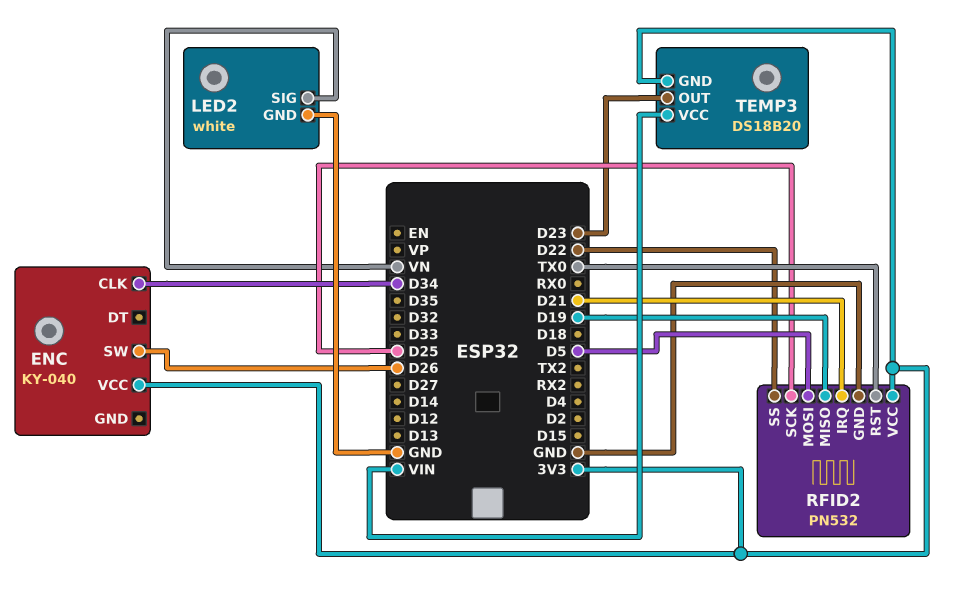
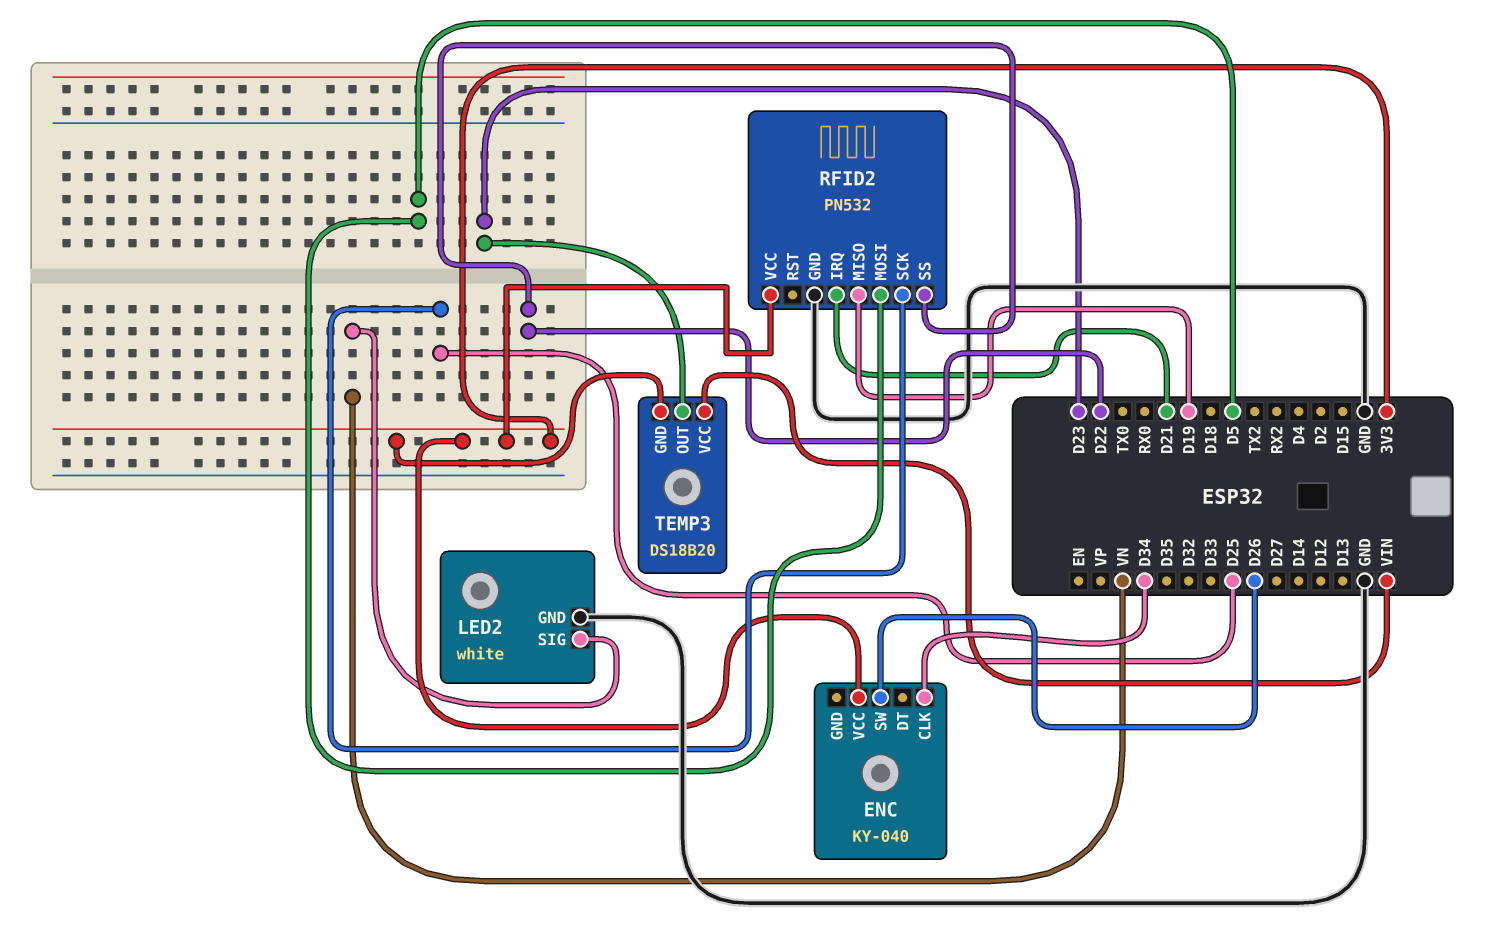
RFID2 pin RST: TX0 -> none

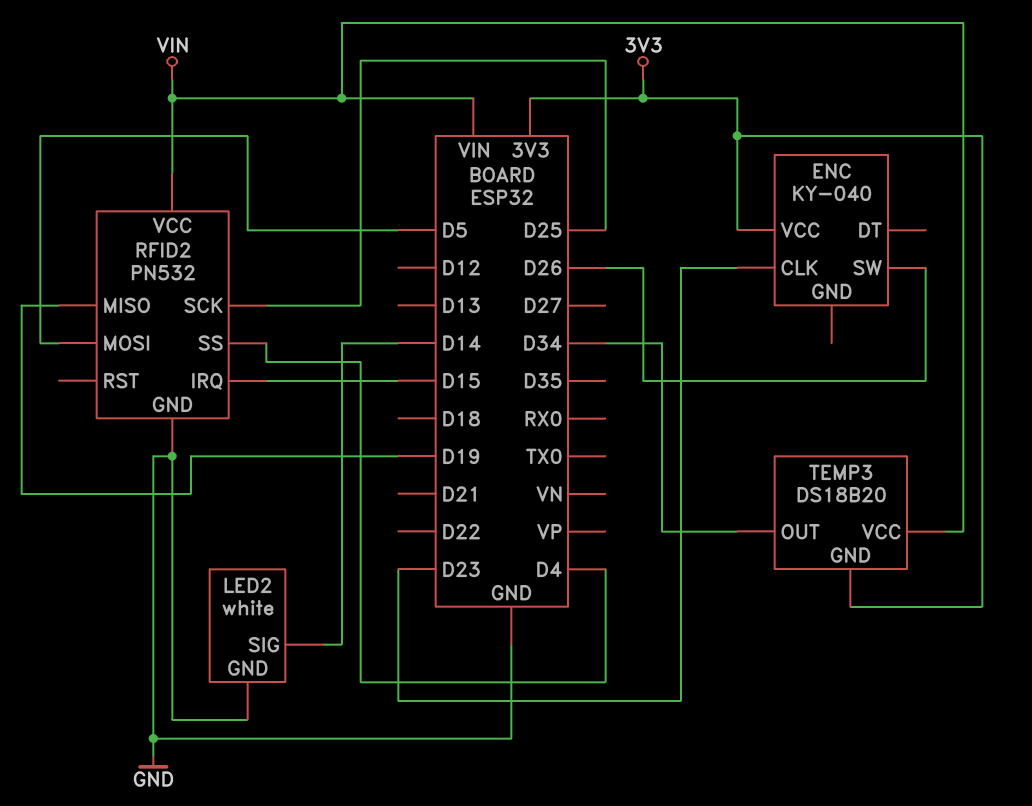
ENC pin CLK: D34 -> D23
LED2 pin SIG: VN -> D14
RFID2 pin IRQ: D21 -> D15
RFID2 pin SS: D22 -> D4
RFID2 pin VCC: 3V3 -> VIN
TEMP3 pin OUT: D23 -> D34

